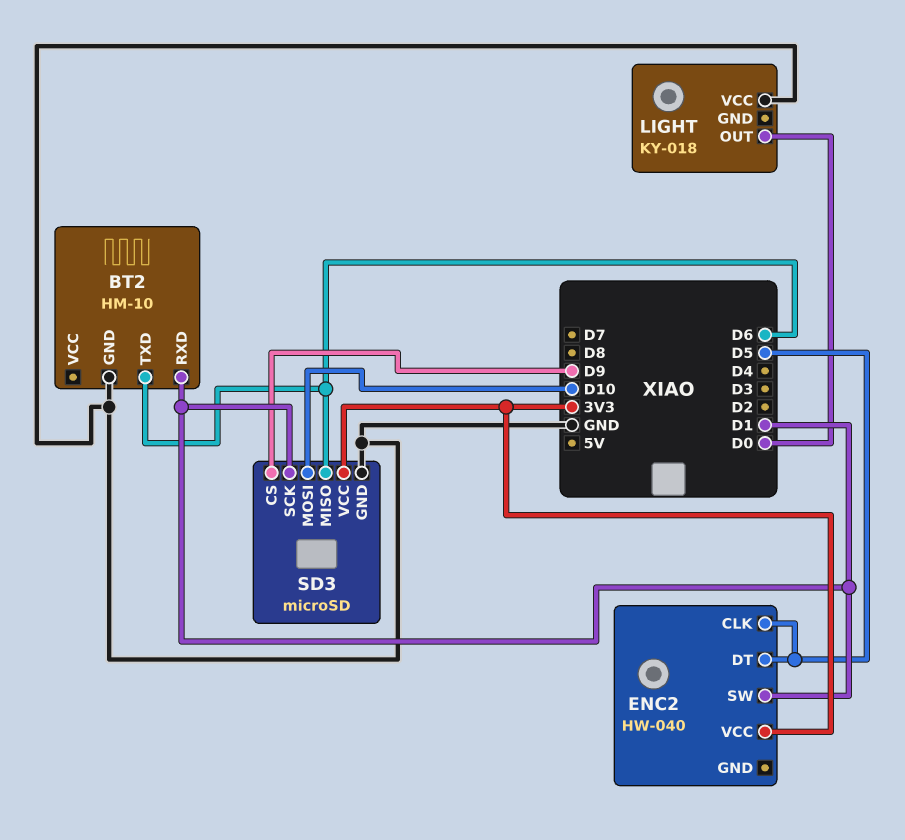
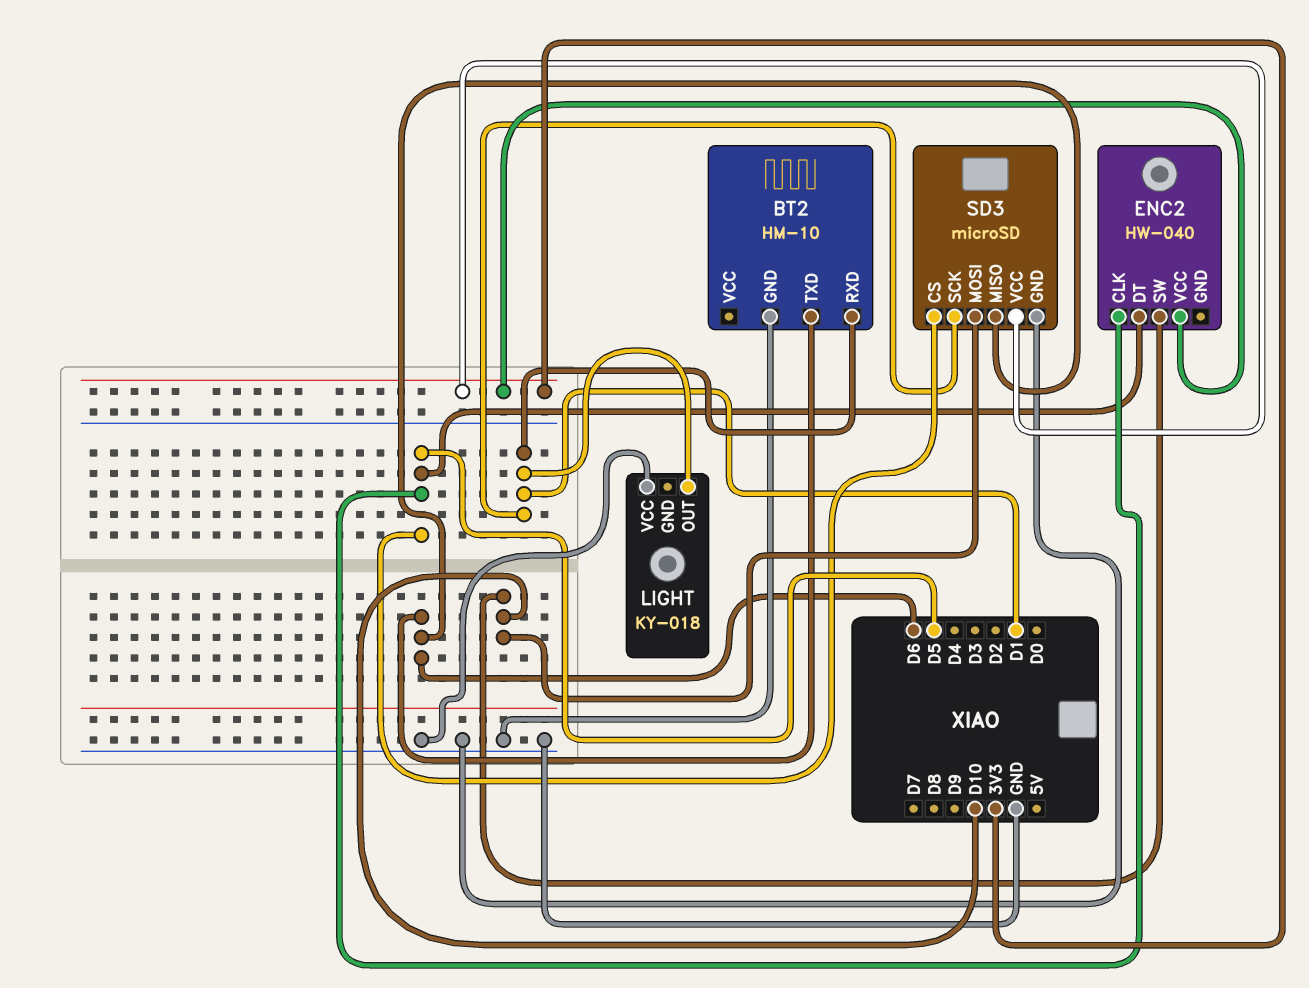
ENC2 pin SW: D1 -> D10
LIGHT pin OUT: D0 -> D1
SD3 pin CS: D9 -> D5

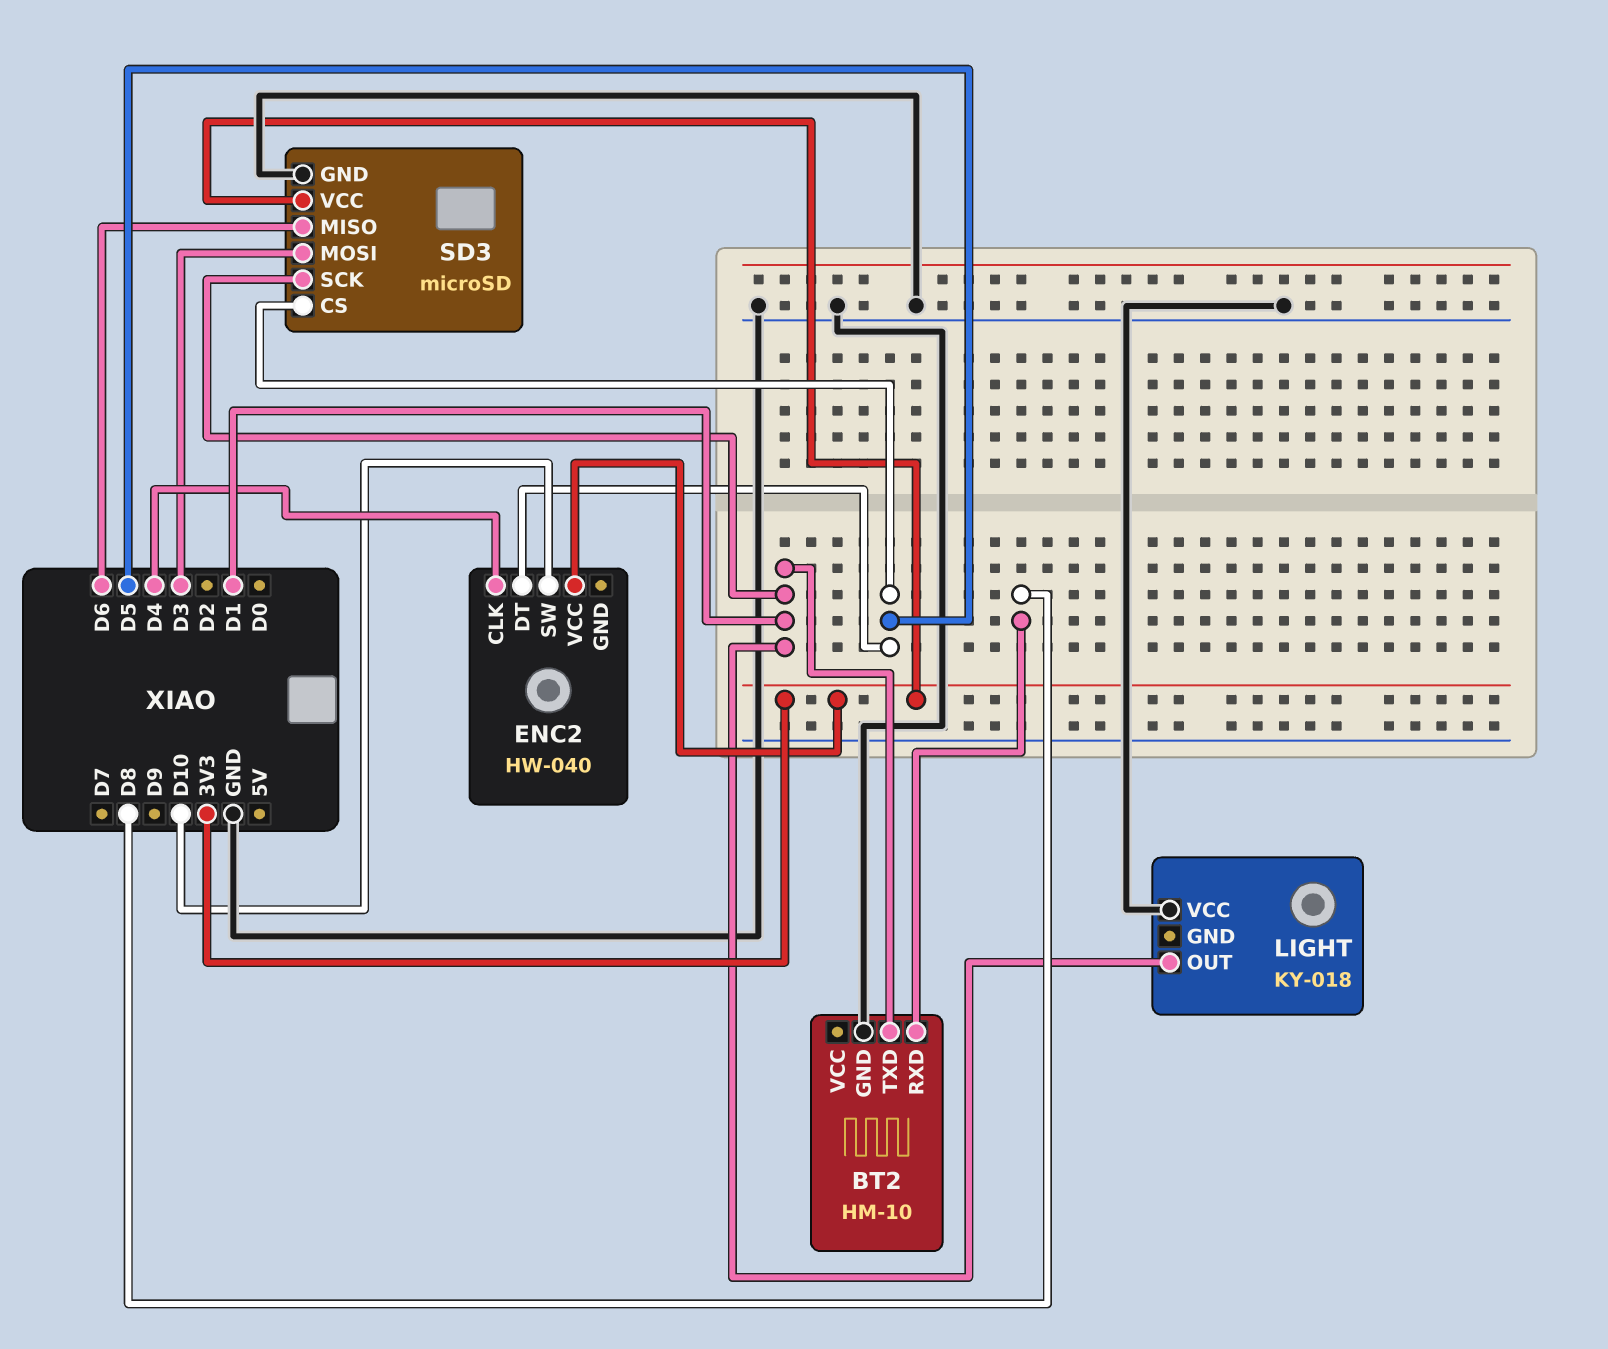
BT2 pin RXD: D1 -> D8
BT2 pin TXD: D6 -> D1
ENC2 pin CLK: D5 -> D4
SD3 pin MOSI: D10 -> D3

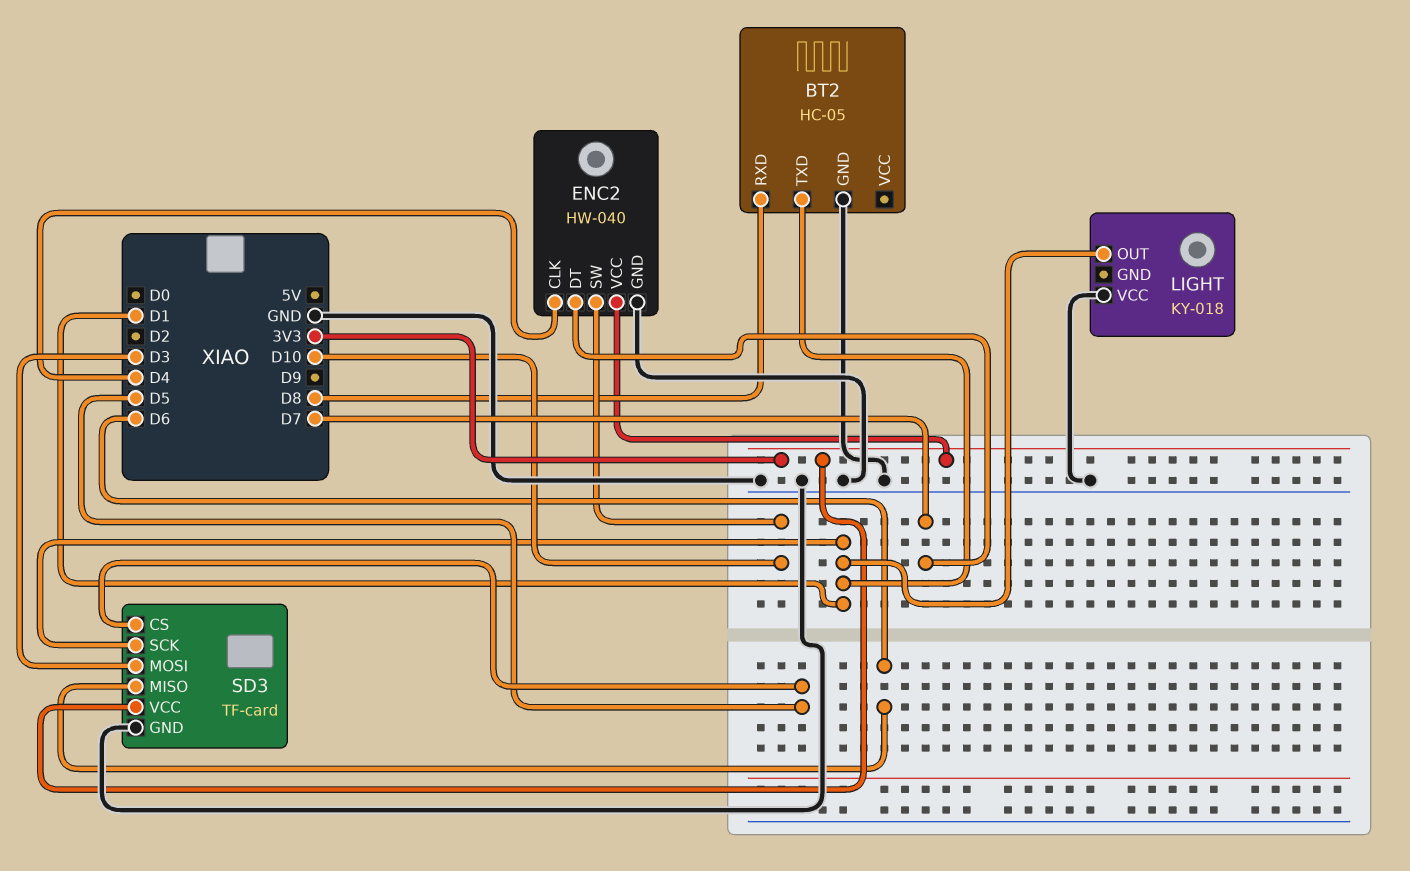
BT2: HM-10 -> HC-05
ENC2 pin DT: D5 -> D7
ENC2 pin GND: none -> GND
SD3: microSD -> TF-card

